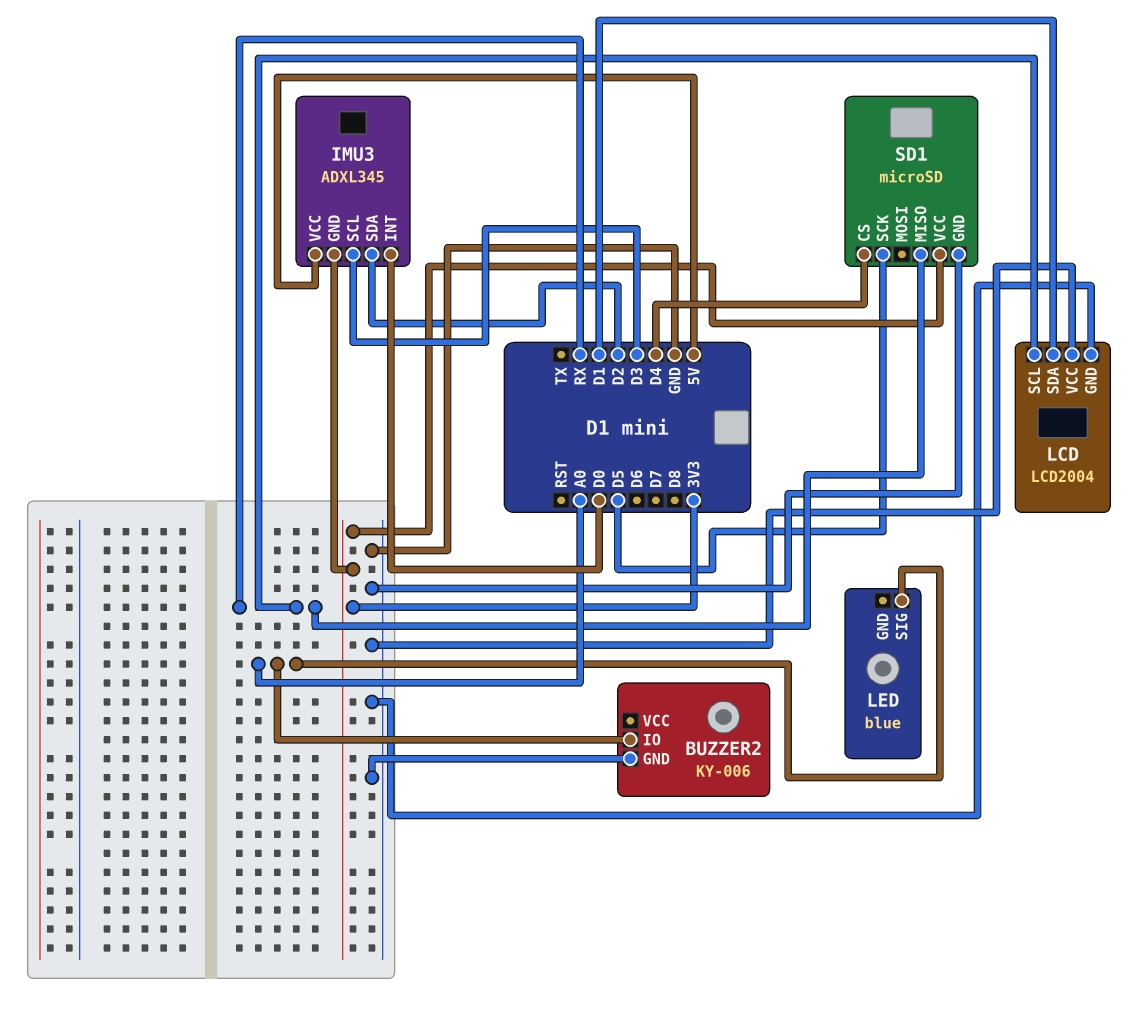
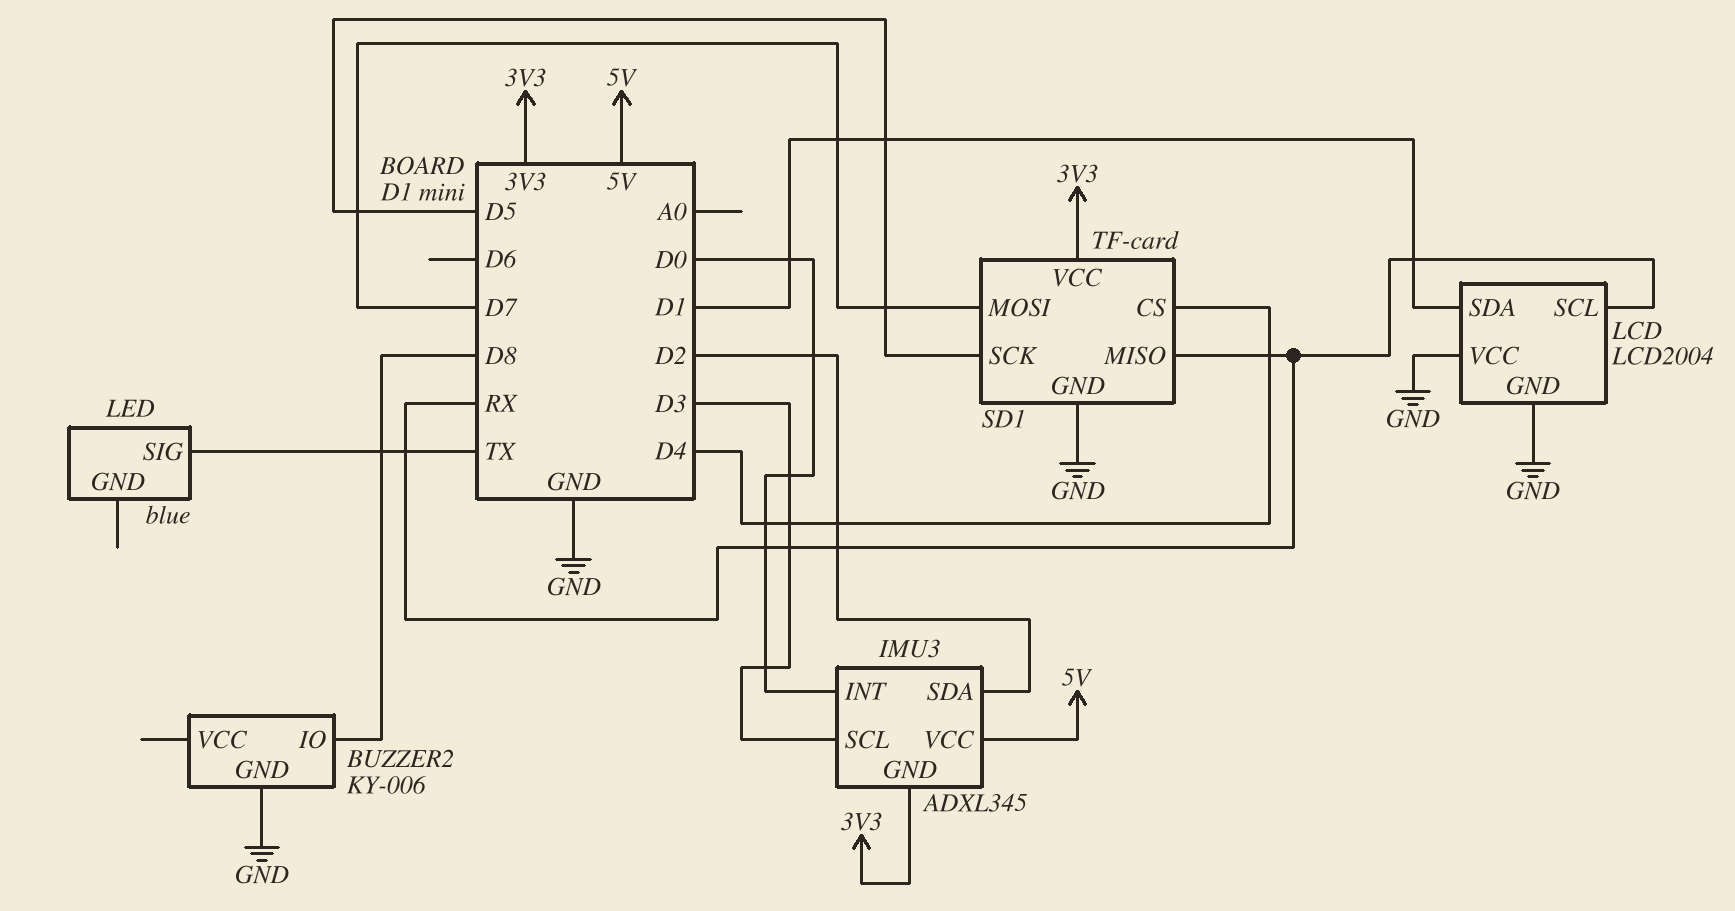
BUZZER2 pin IO: A0 -> D8
LED pin SIG: A0 -> TX
SD1: microSD -> TF-card
SD1 pin MOSI: none -> D7

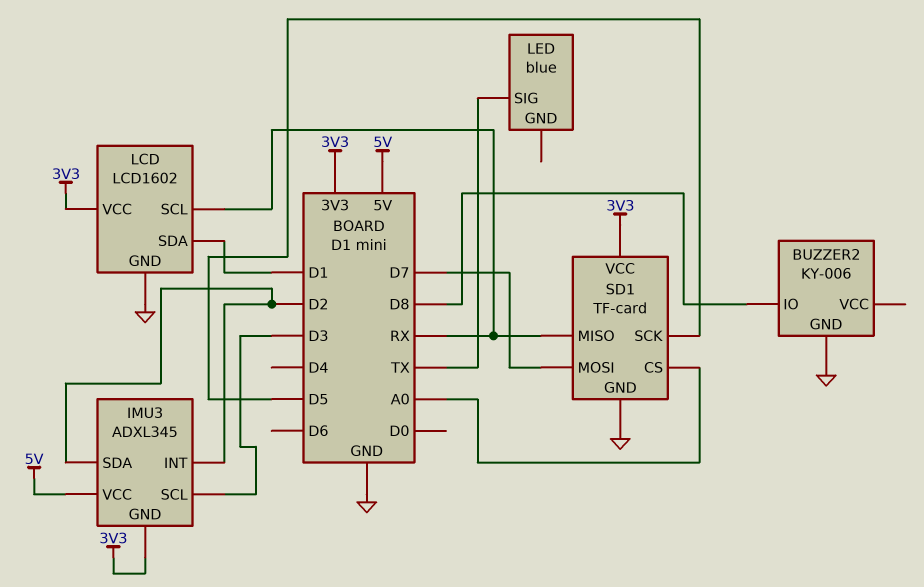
IMU3 pin INT: D0 -> D2
LCD: LCD2004 -> LCD1602
LCD pin VCC: GND -> 3V3
SD1 pin CS: D4 -> A0

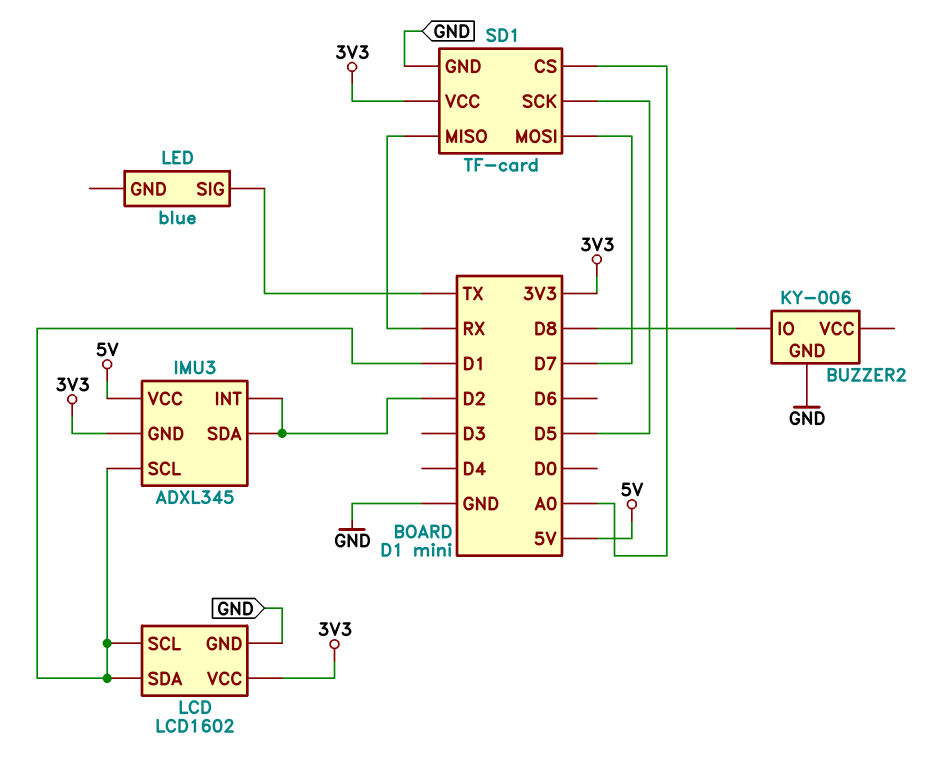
IMU3 pin SCL: D3 -> D1
LCD pin SCL: RX -> D1

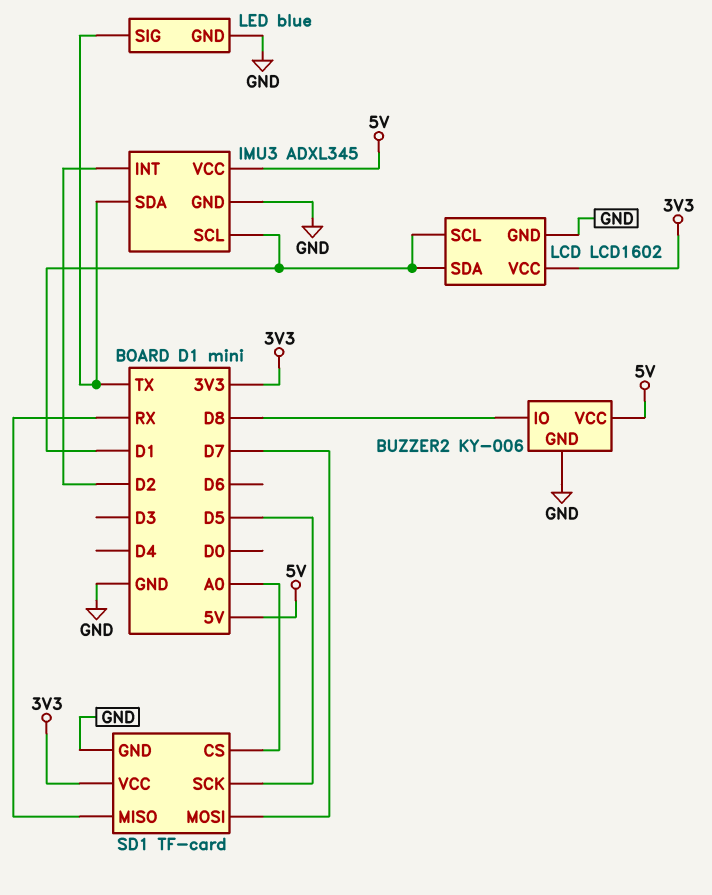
BUZZER2 pin VCC: none -> 5V
IMU3 pin GND: 3V3 -> GND
IMU3 pin SDA: D2 -> TX
LED pin GND: none -> GND

